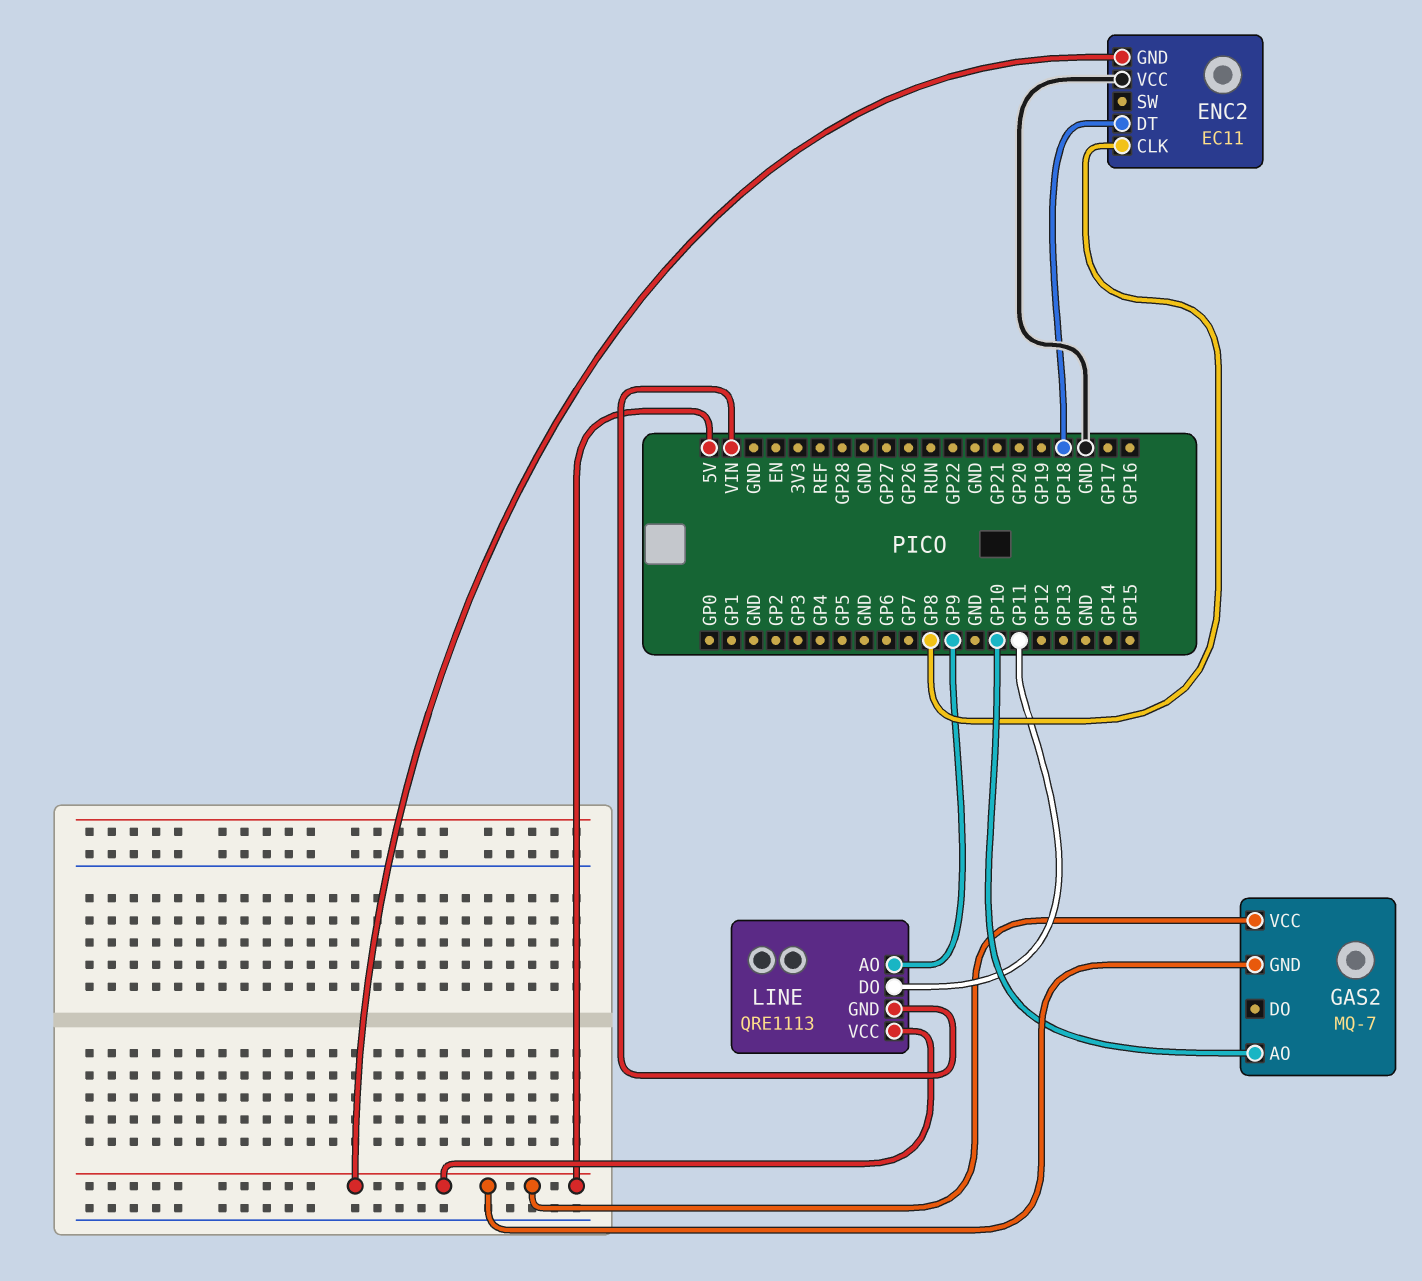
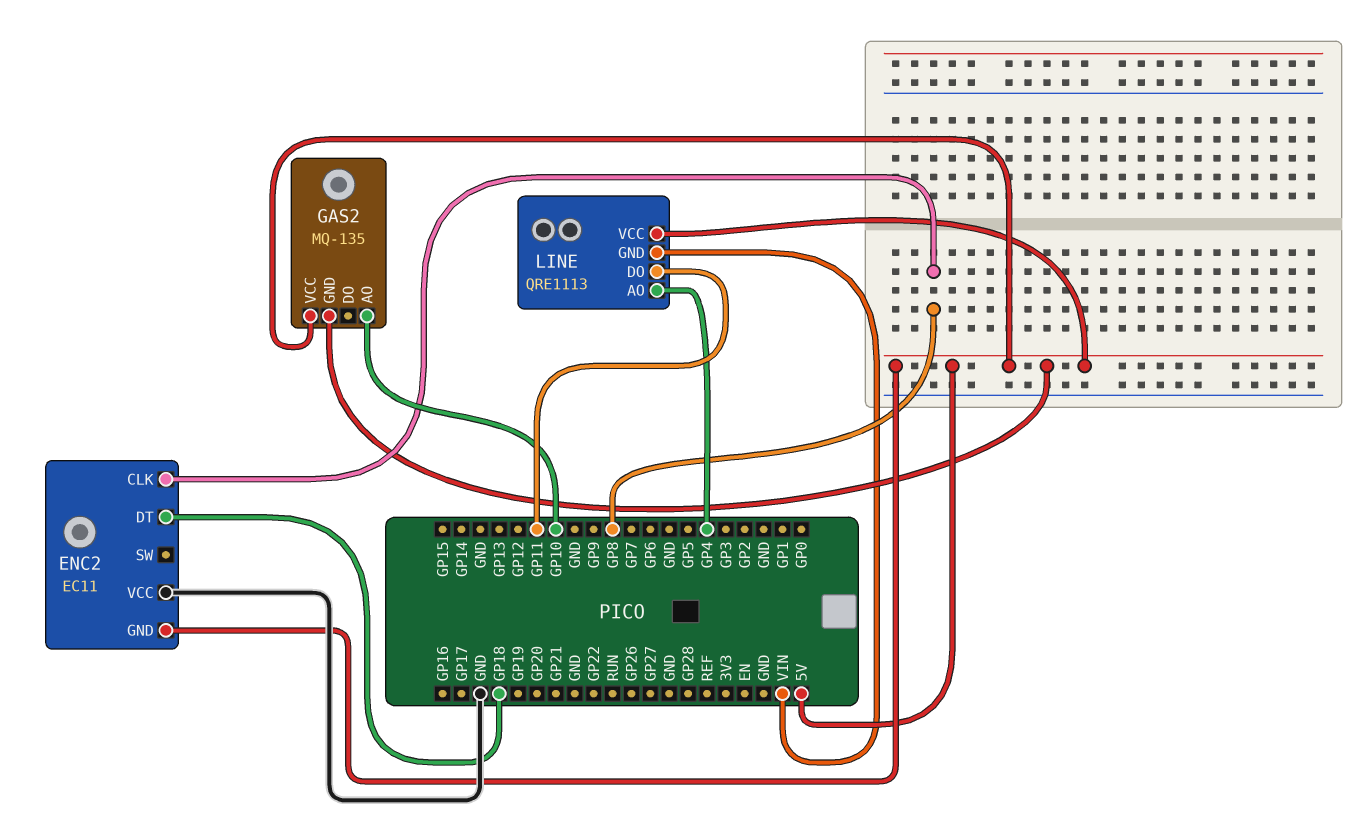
GAS2: MQ-7 -> MQ-135
LINE pin AO: GP9 -> GP4

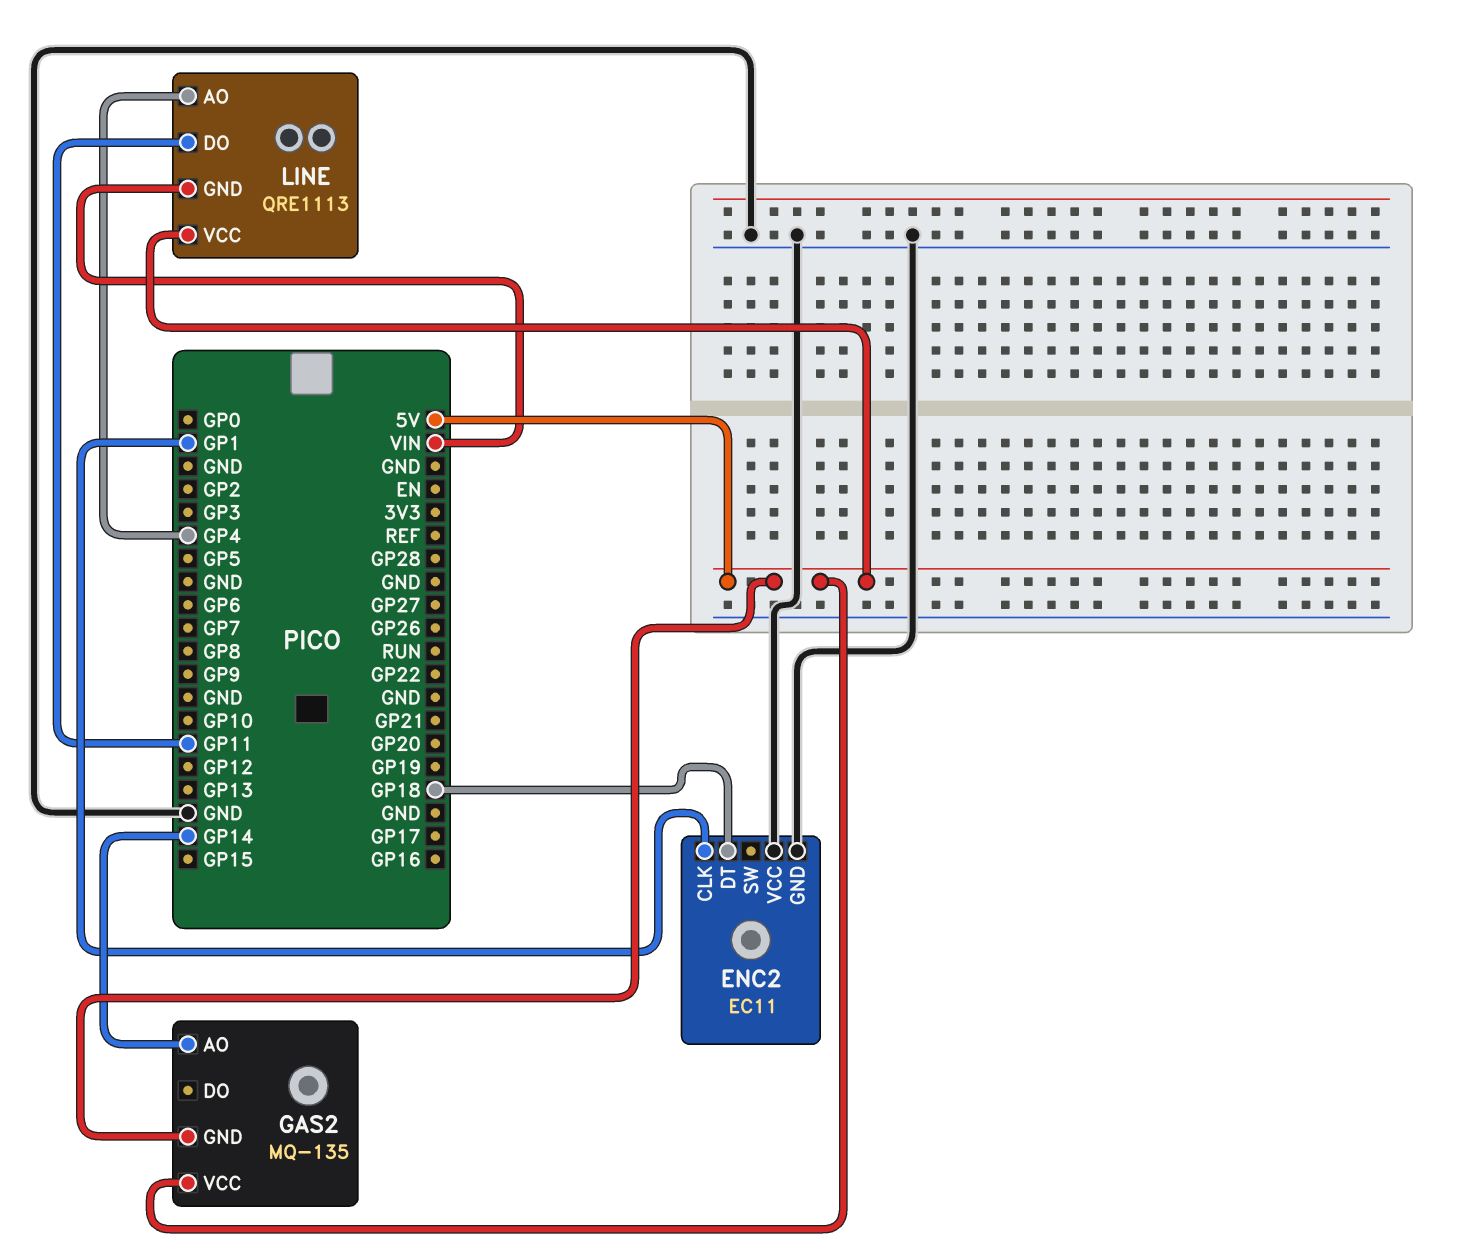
ENC2 pin CLK: GP8 -> GP1
ENC2 pin GND: 5V -> GND
GAS2 pin AO: GP10 -> GP14

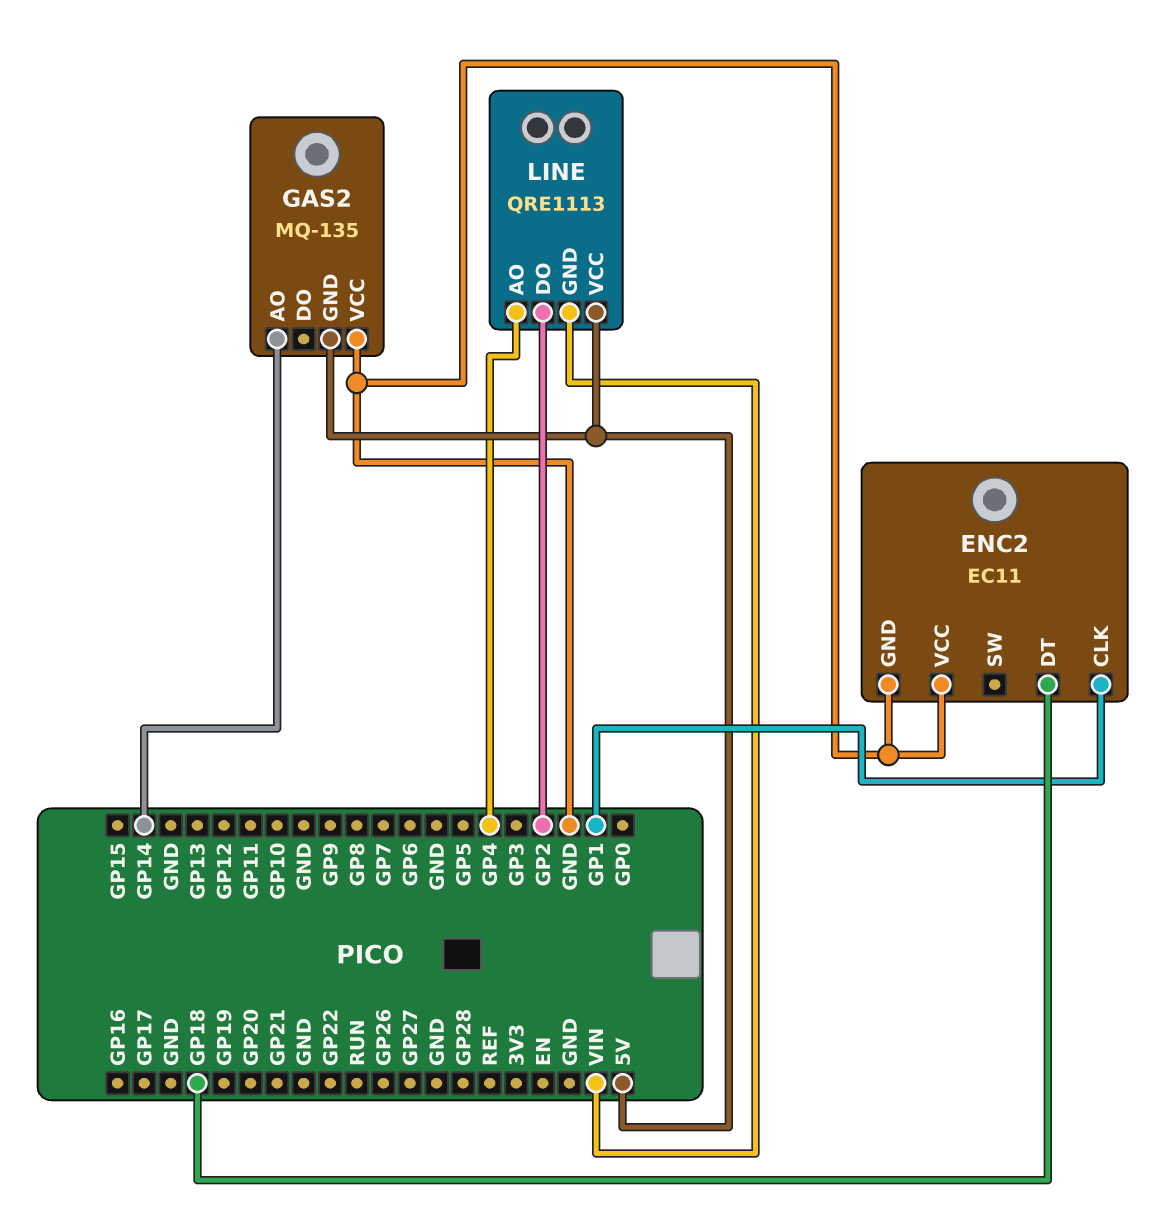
GAS2 pin VCC: 5V -> GND
LINE pin DO: GP11 -> GP2

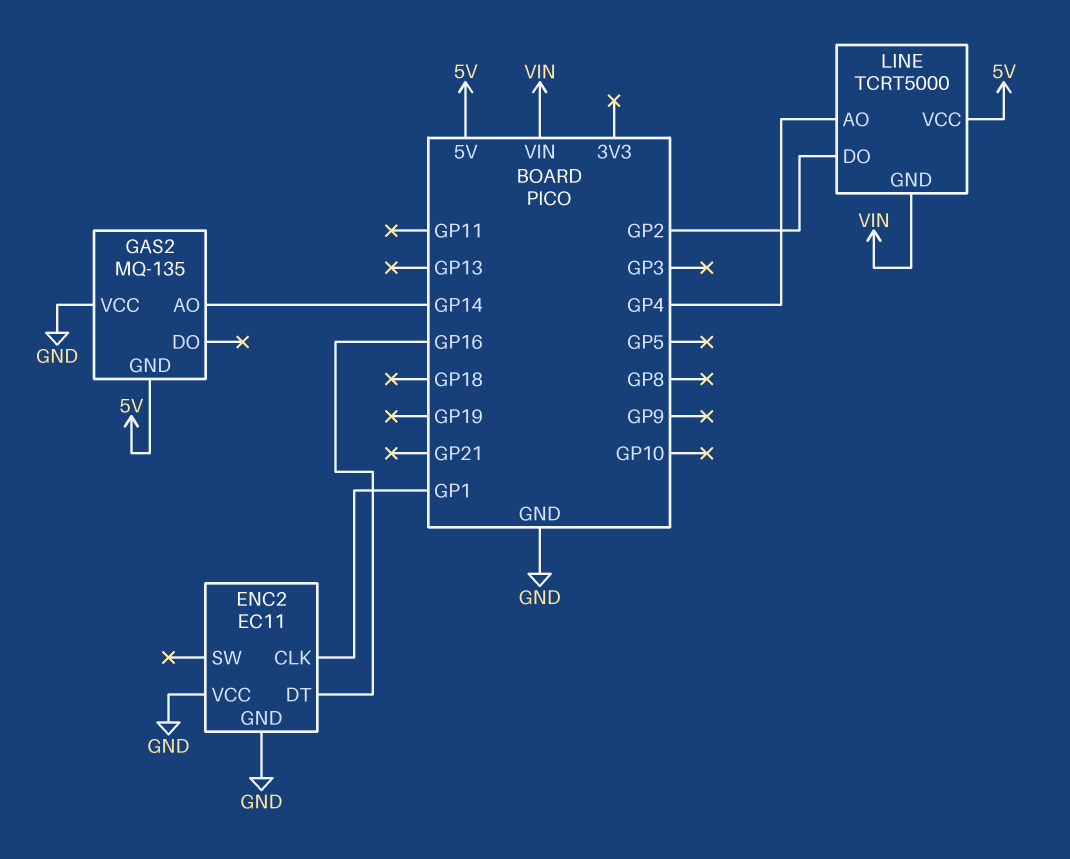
ENC2 pin DT: GP18 -> GP16
LINE: QRE1113 -> TCRT5000

